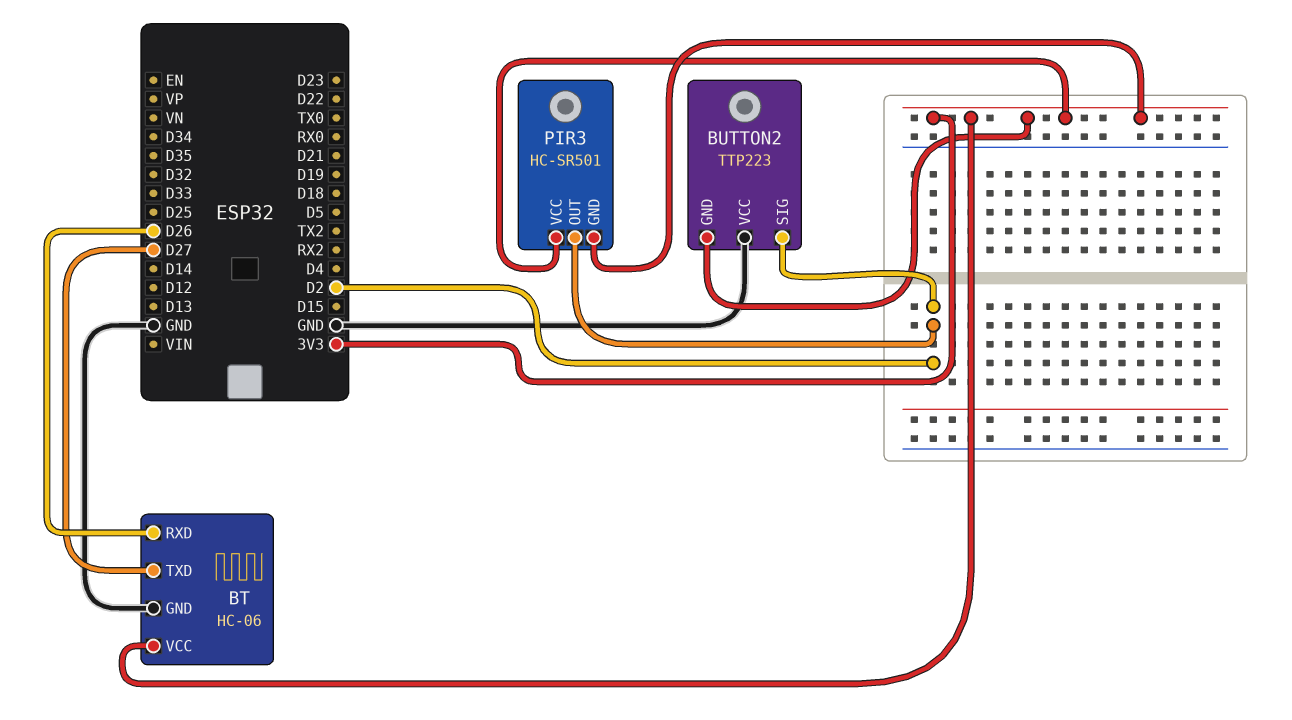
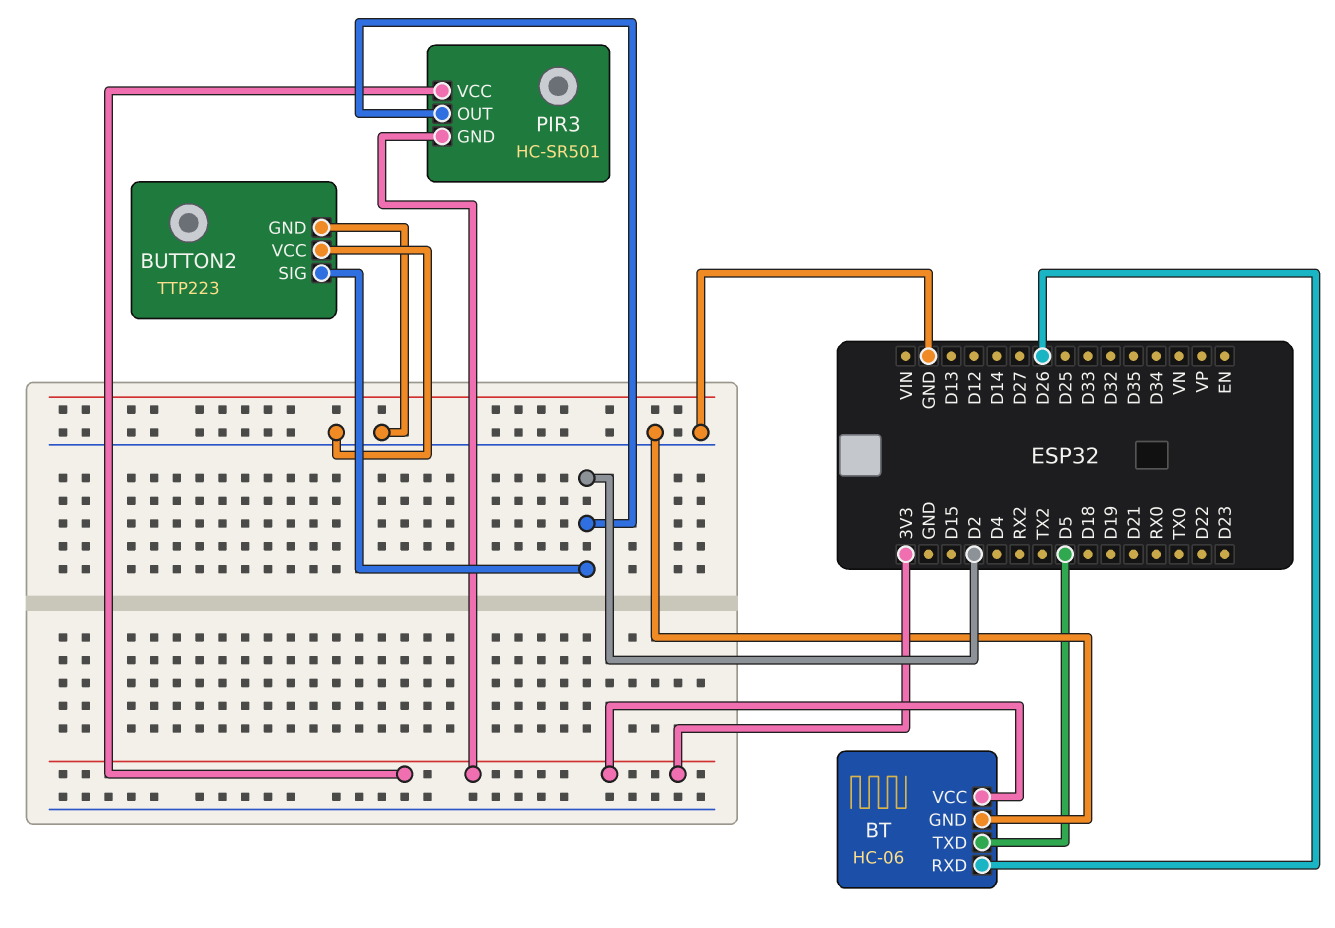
BT pin TXD: D27 -> D5
BUTTON2 pin GND: 3V3 -> GND

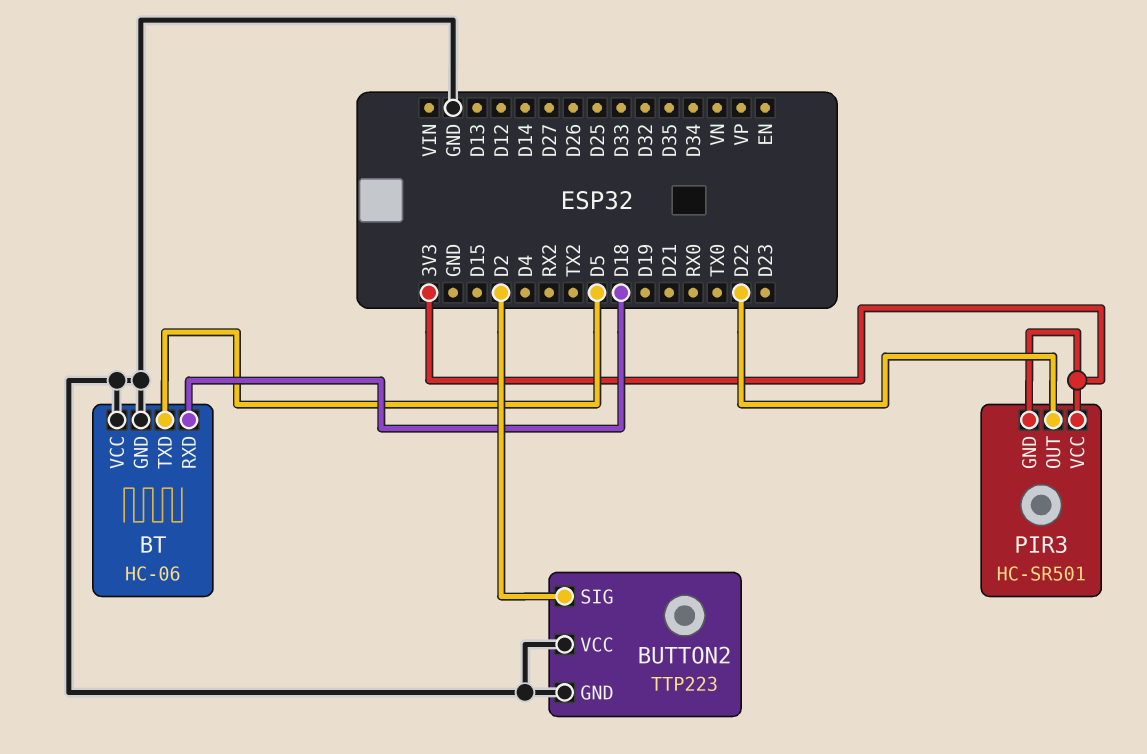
BT pin RXD: D26 -> D18
BT pin VCC: 3V3 -> GND
PIR3 pin OUT: D2 -> D22

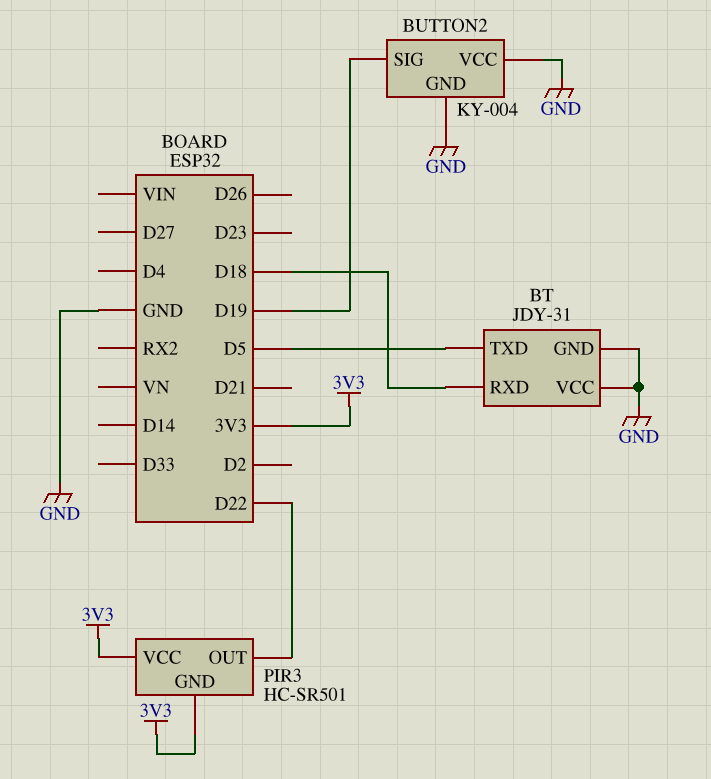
BT: HC-06 -> JDY-31
BUTTON2: TTP223 -> KY-004
BUTTON2 pin SIG: D2 -> D19

